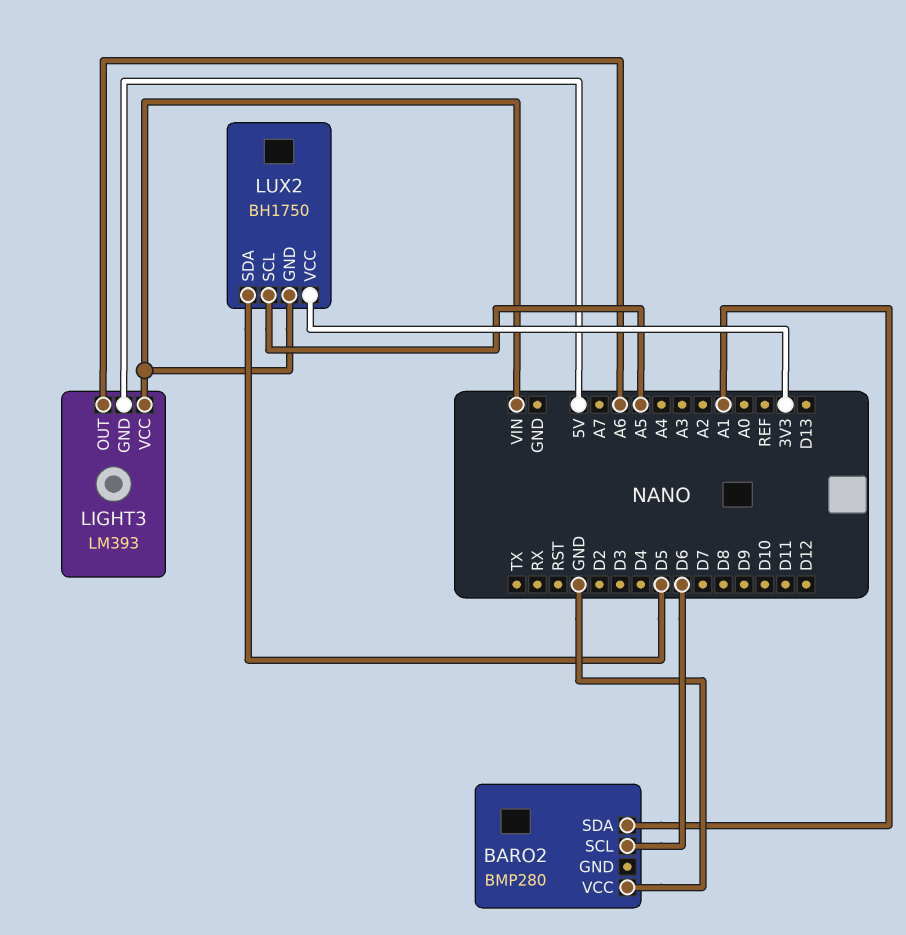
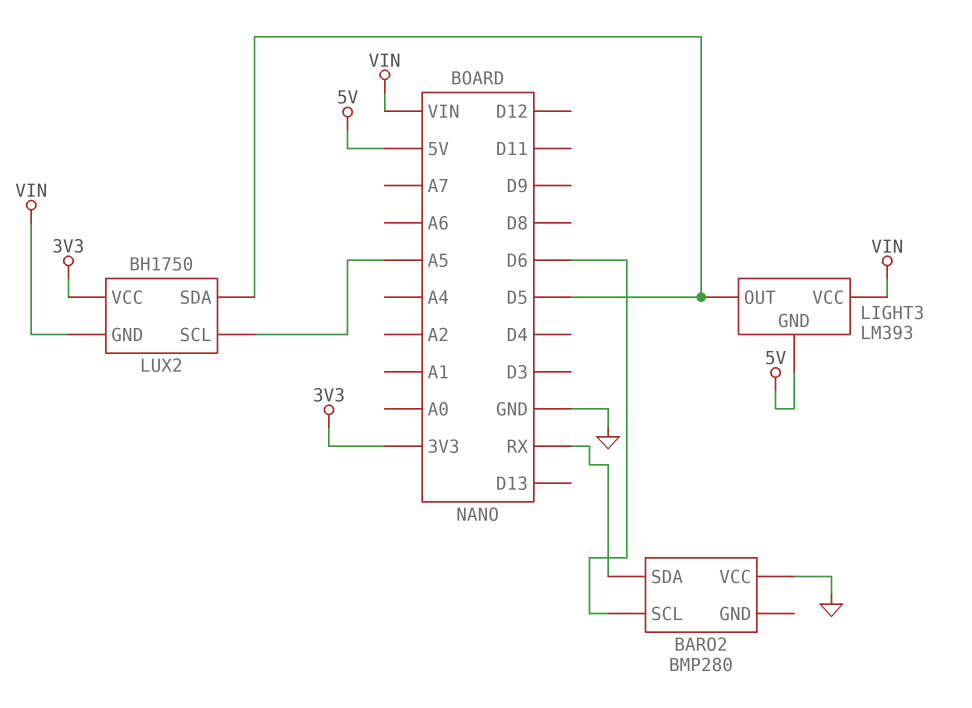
BARO2 pin SDA: A1 -> RX
LIGHT3 pin OUT: A6 -> D5

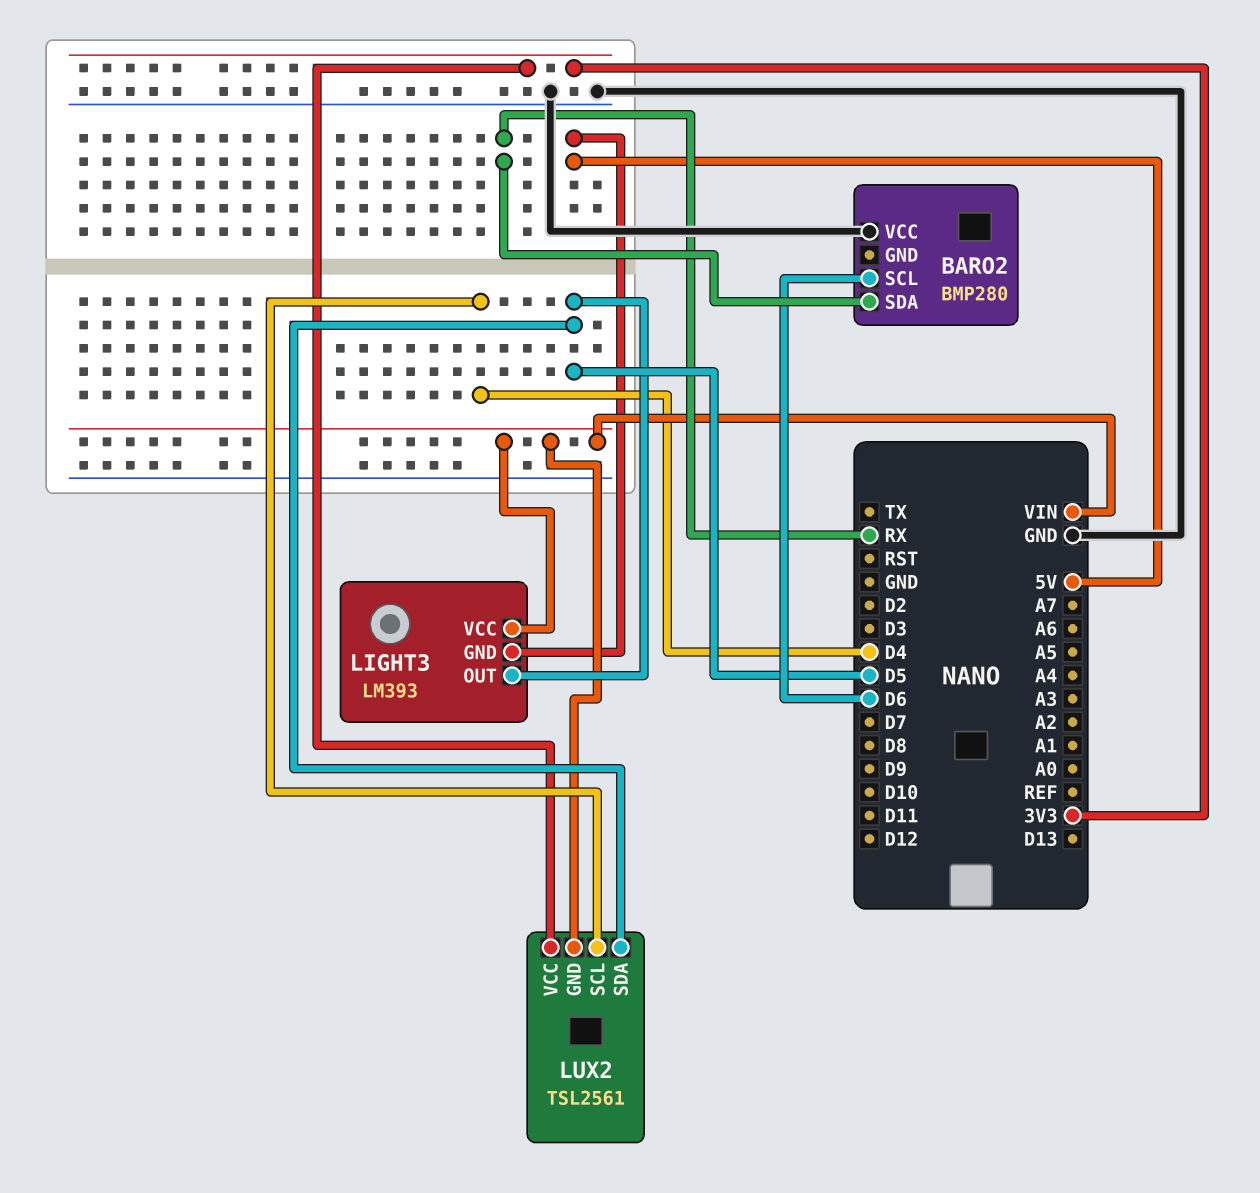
LUX2: BH1750 -> TSL2561
LUX2 pin SCL: A5 -> D4

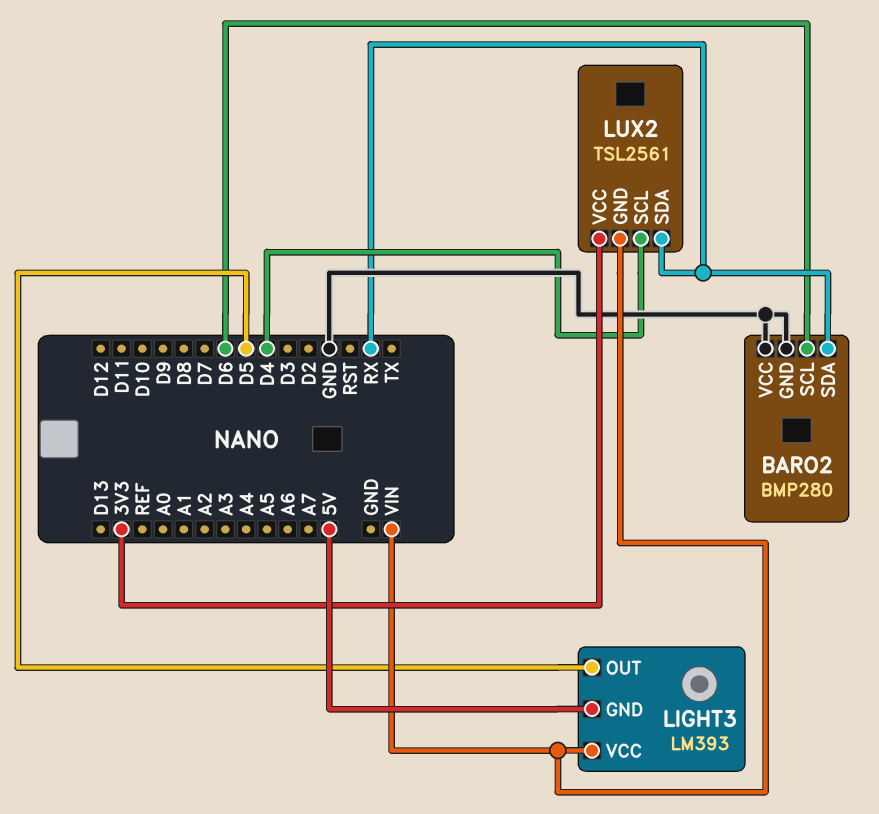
BARO2 pin GND: none -> GND
LUX2 pin SDA: D5 -> RX

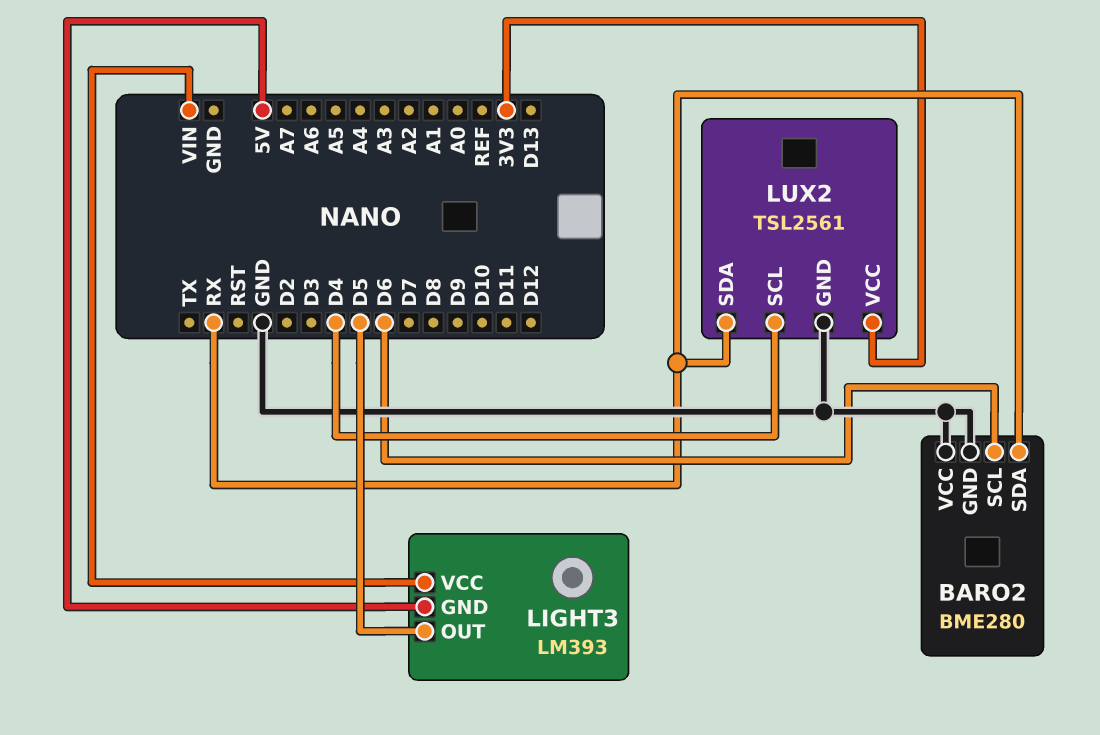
BARO2: BMP280 -> BME280
LUX2 pin GND: VIN -> GND

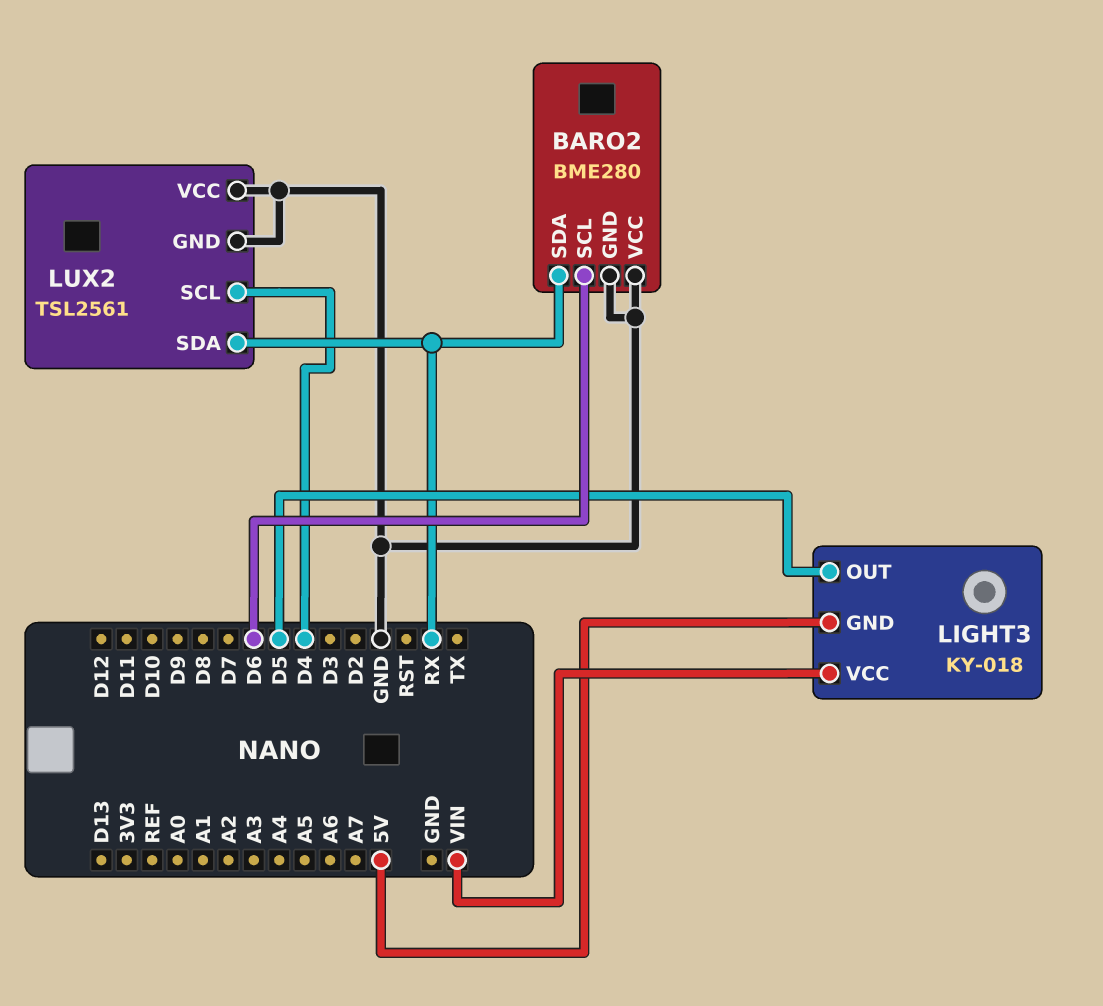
LIGHT3: LM393 -> KY-018
LUX2 pin VCC: 3V3 -> GND

